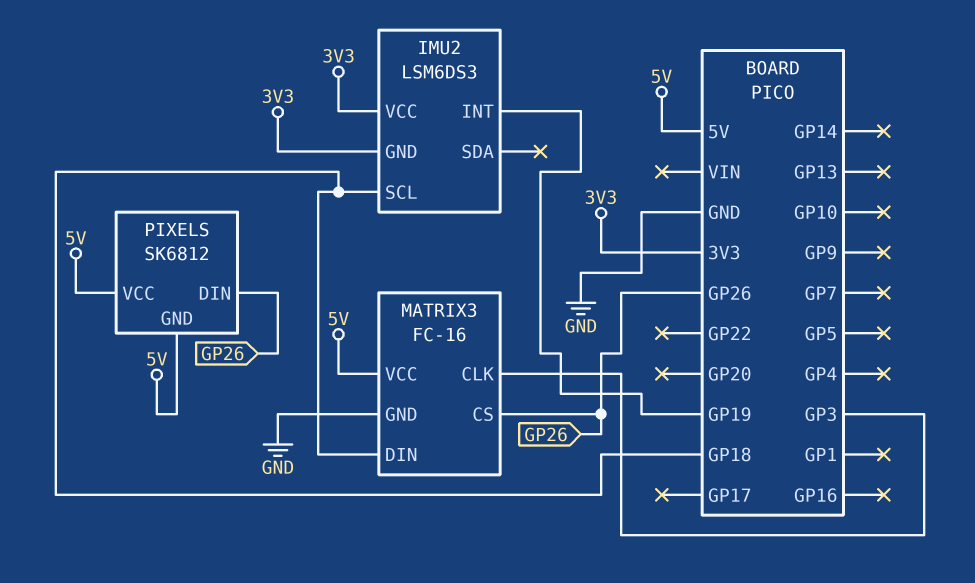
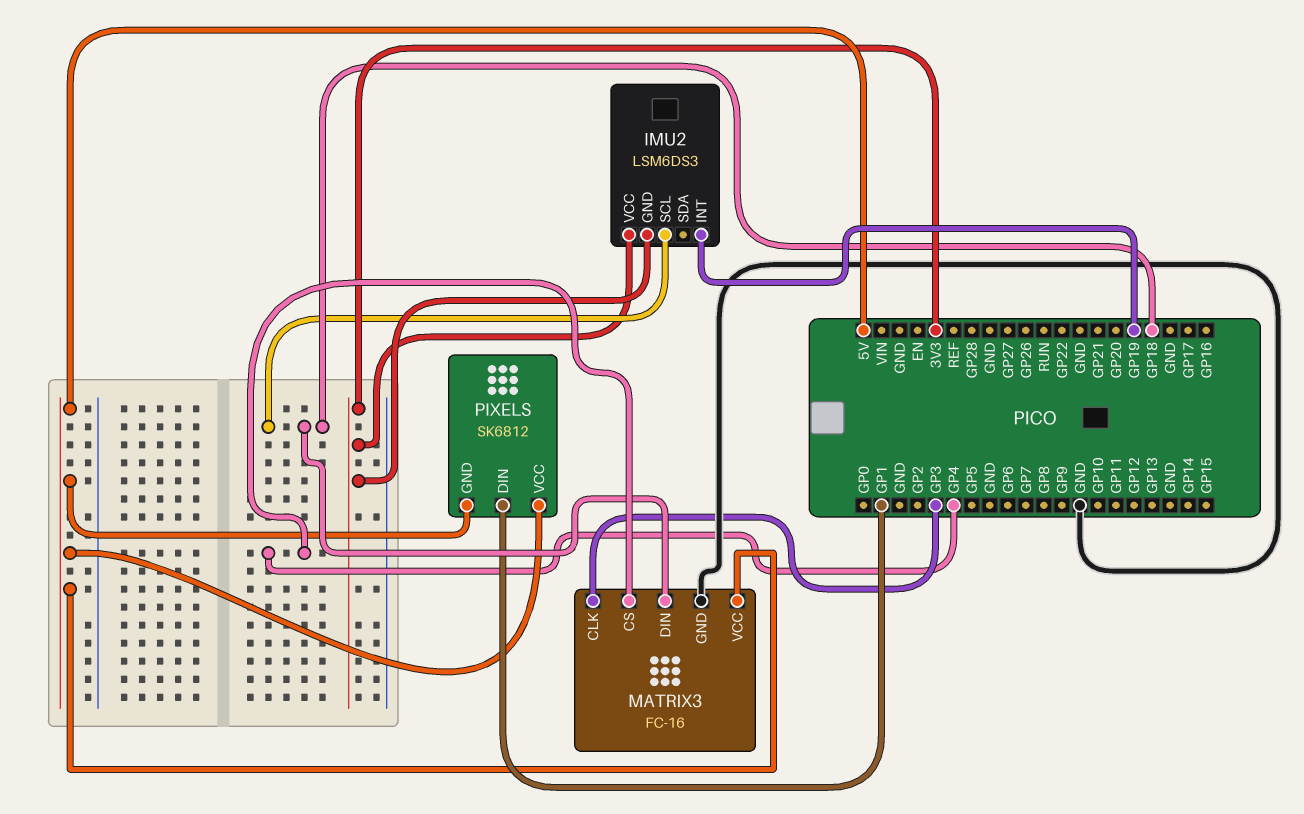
MATRIX3 pin CS: GP26 -> GP4
PIXELS pin DIN: GP26 -> GP1

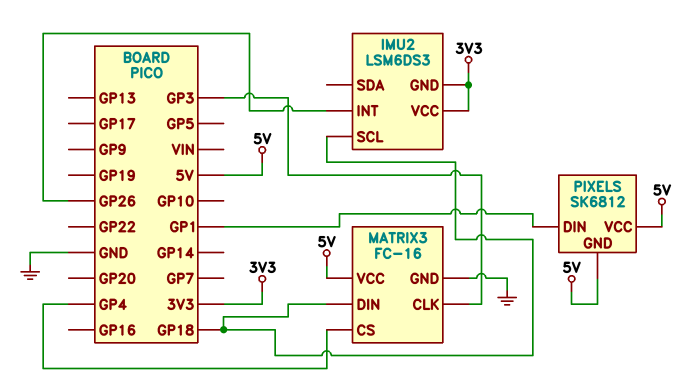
IMU2 pin INT: GP19 -> GP26

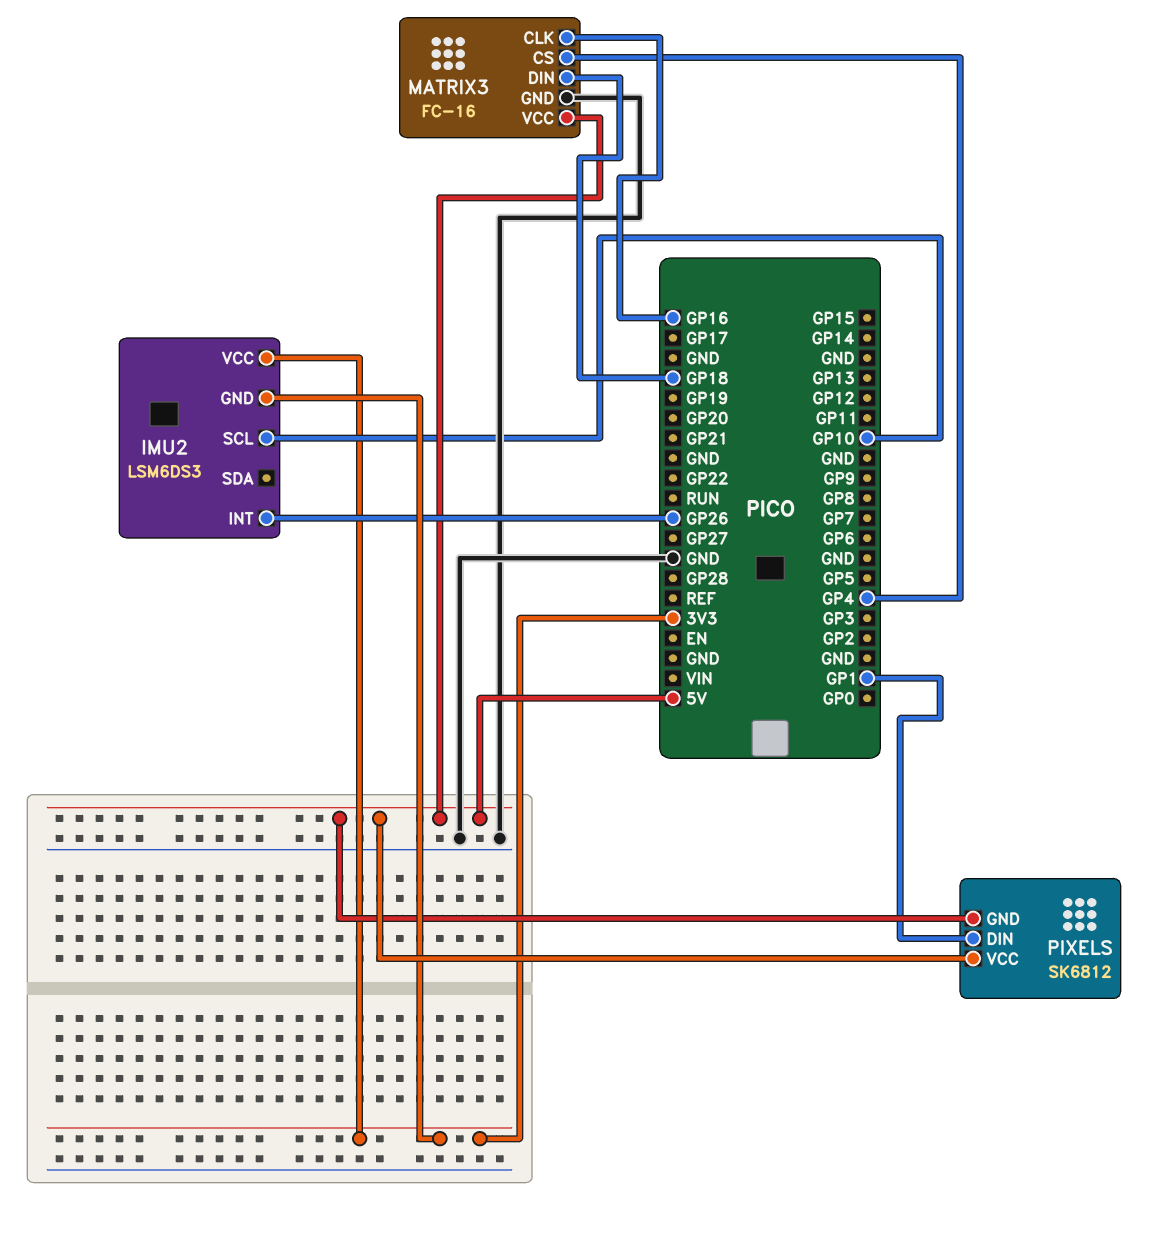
IMU2 pin SCL: GP18 -> GP10
MATRIX3 pin CLK: GP3 -> GP16

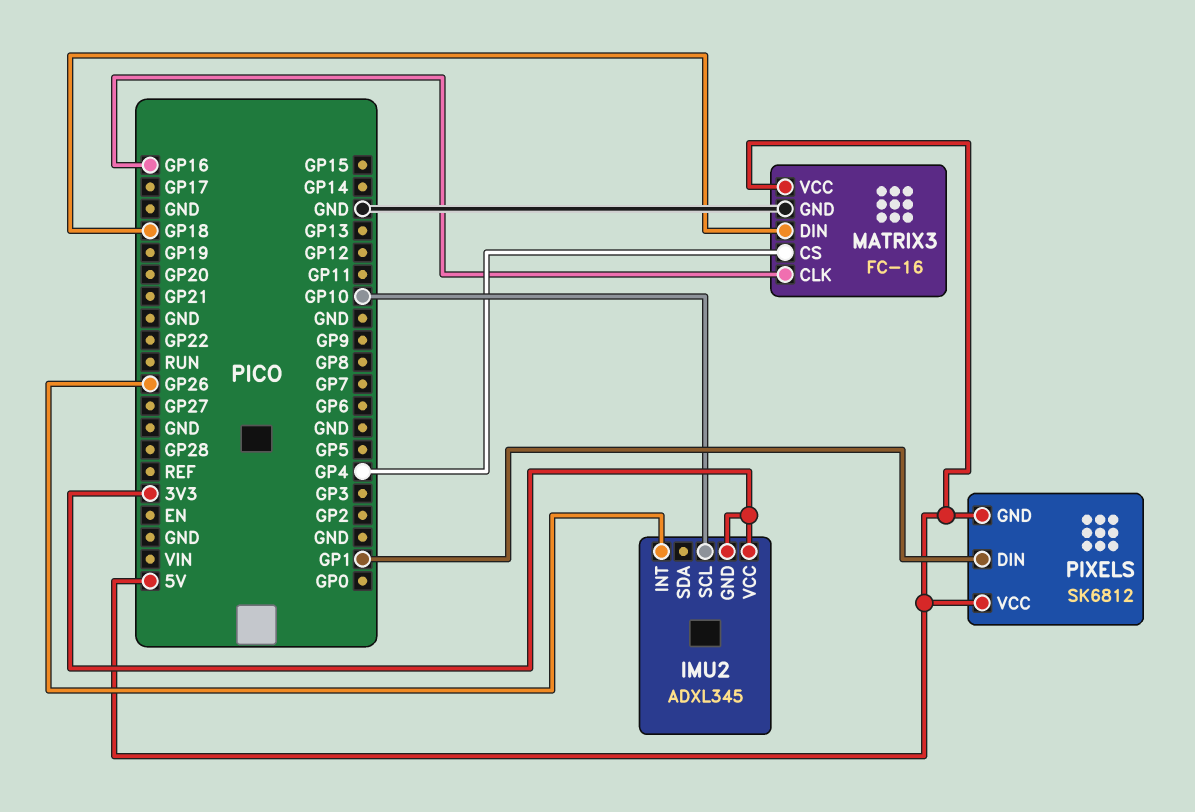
IMU2: LSM6DS3 -> ADXL345

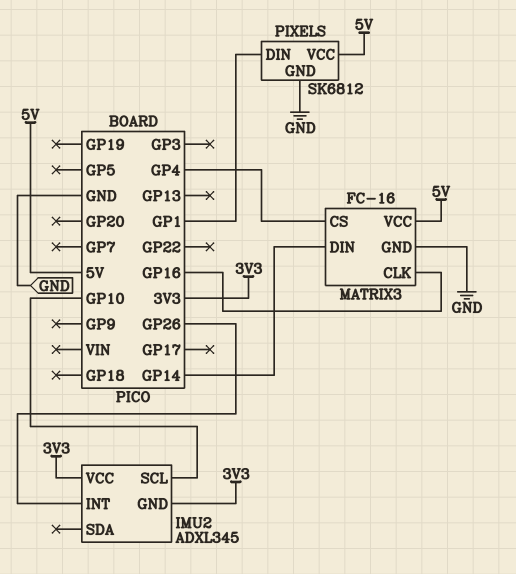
MATRIX3 pin DIN: GP18 -> GP14
PIXELS pin GND: 5V -> GND

